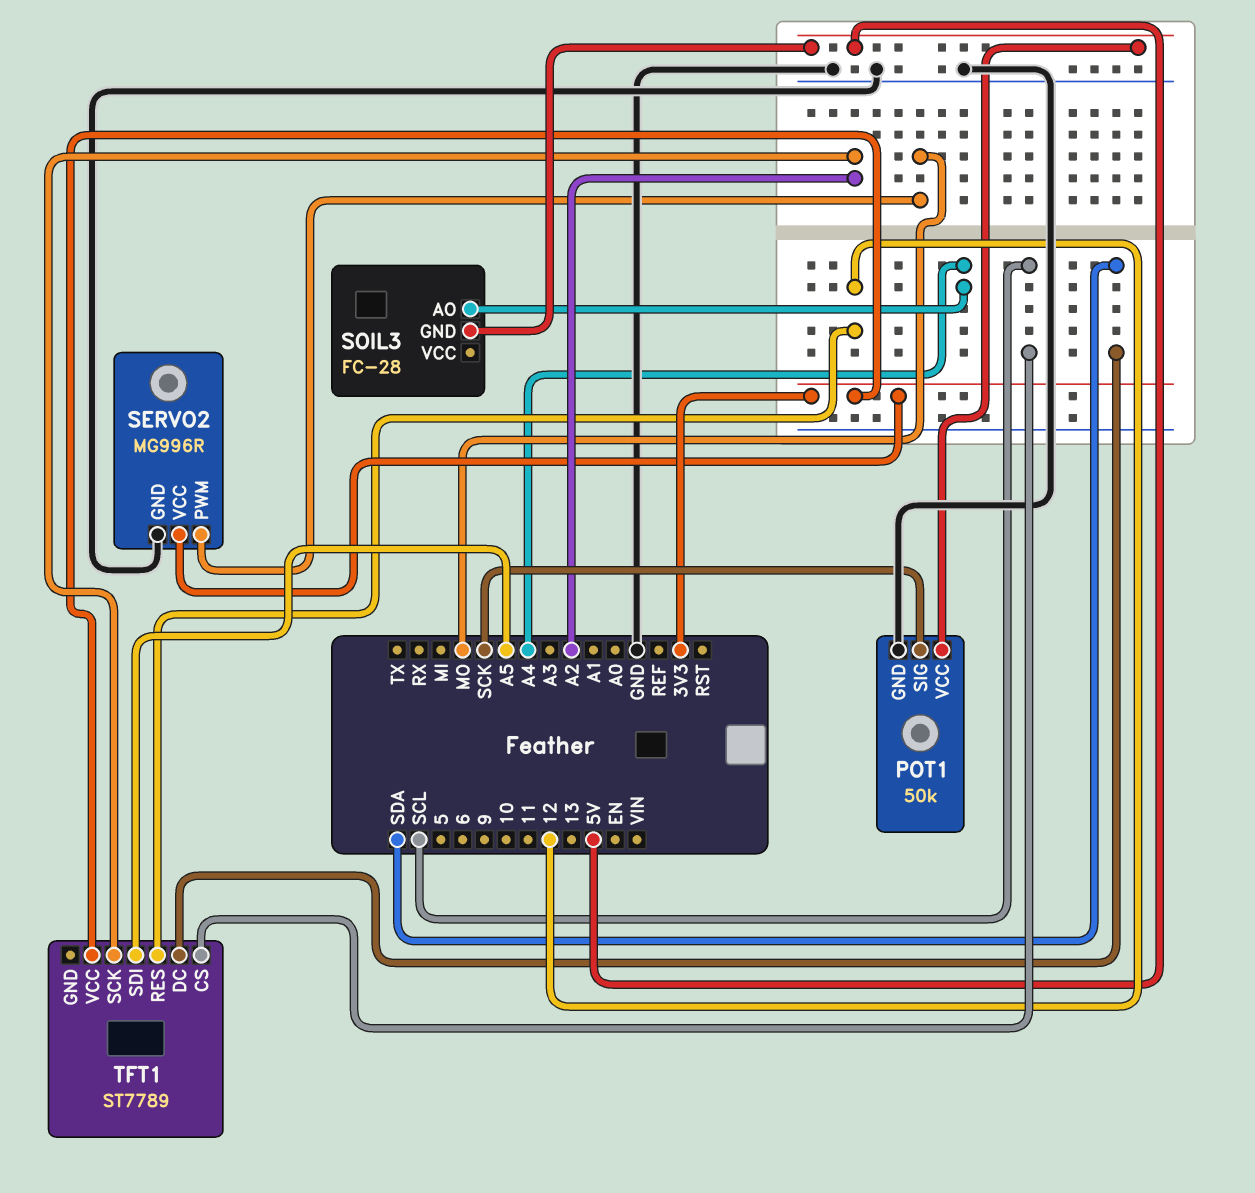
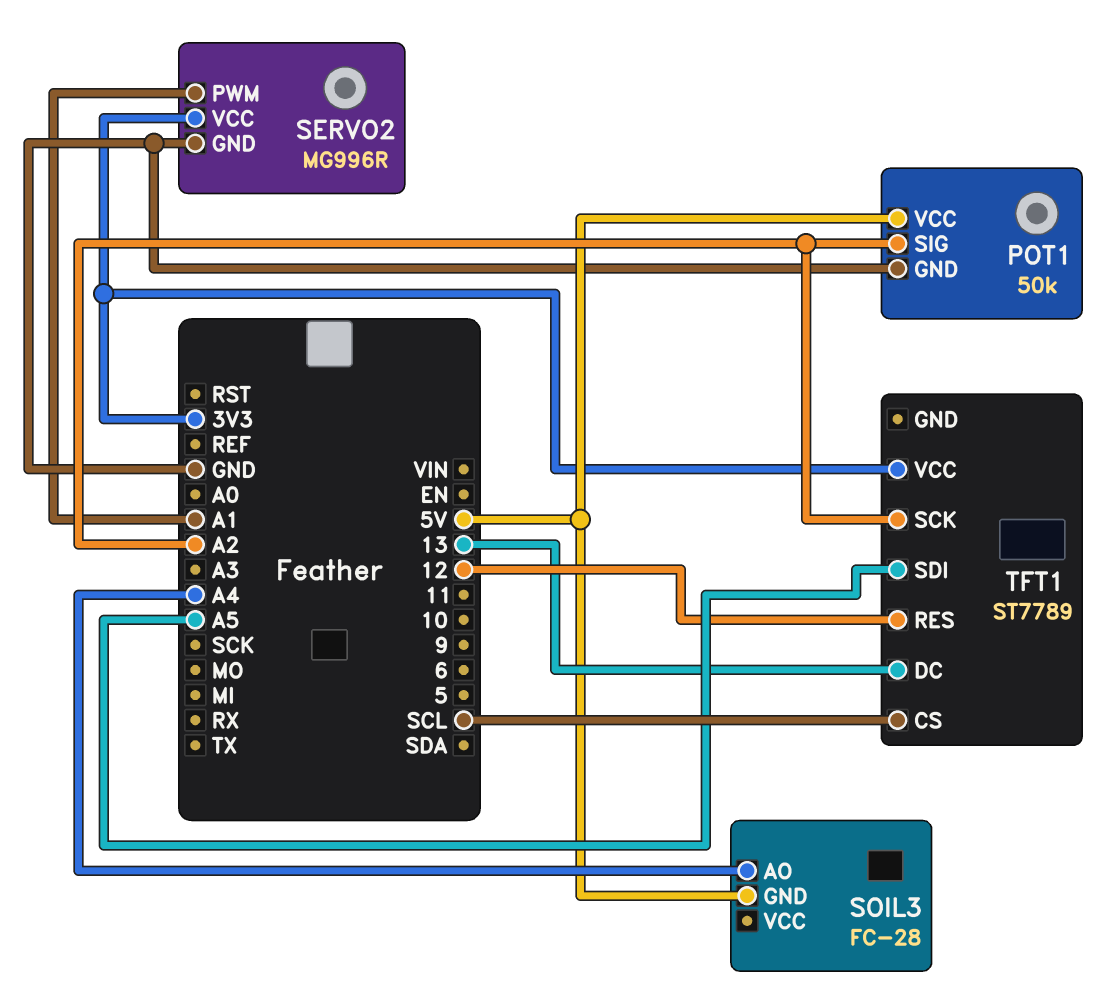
POT1 pin SIG: SCK -> A2
SERVO2 pin PWM: MO -> A1
TFT1 pin DC: SDA -> 13

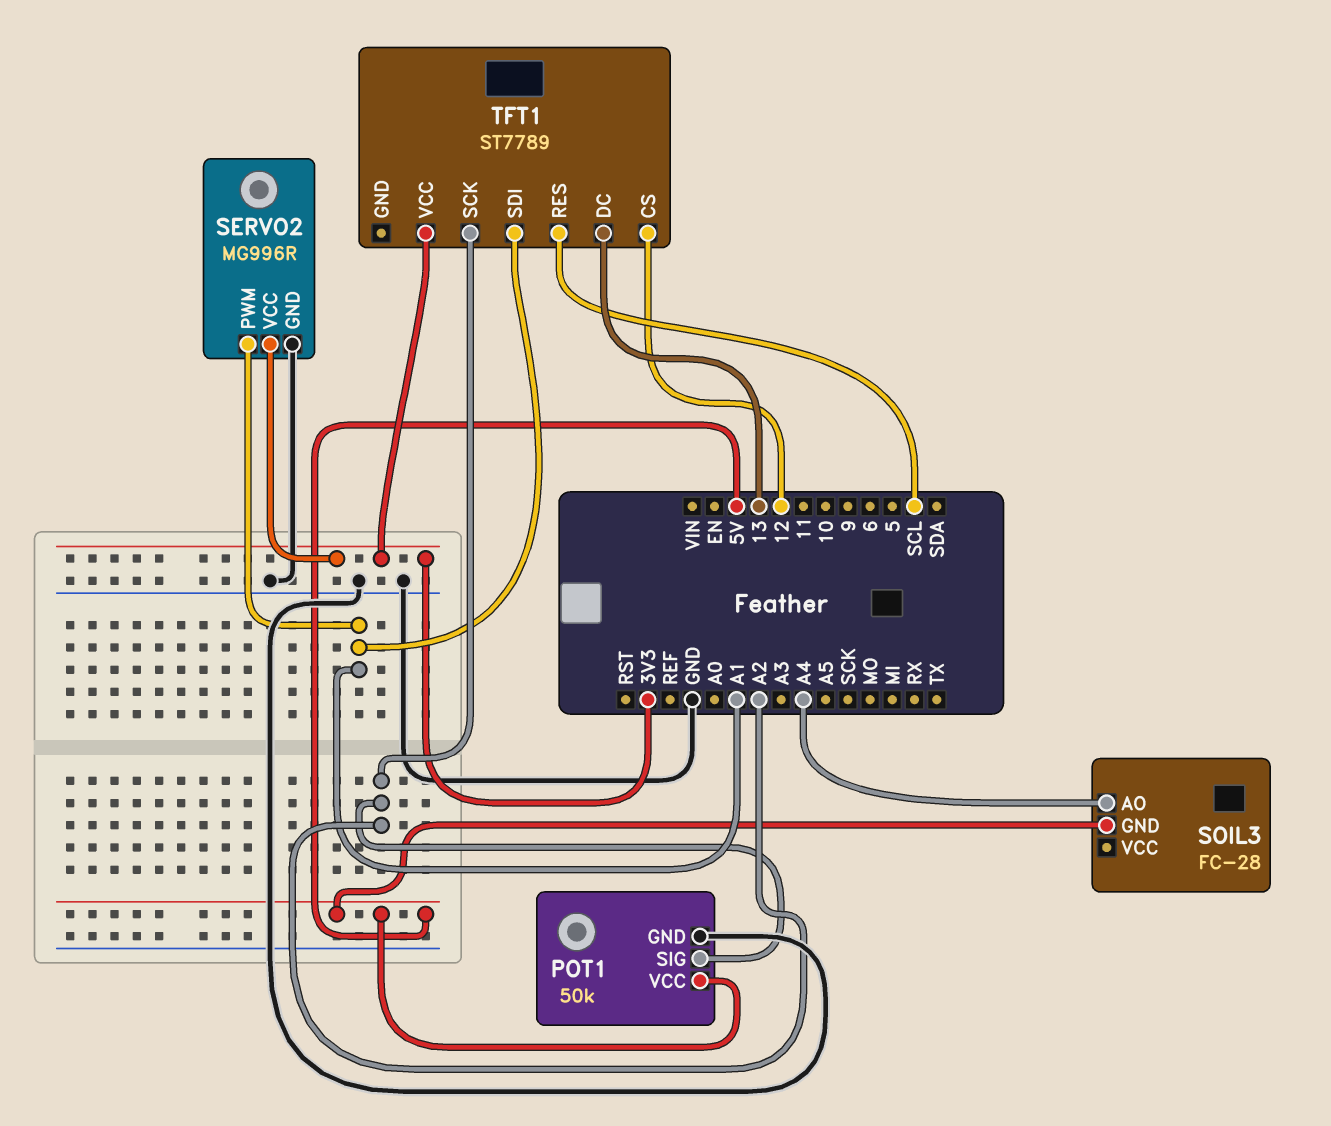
TFT1 pin CS: SCL -> 12
TFT1 pin RES: 12 -> SCL
TFT1 pin SDI: A5 -> A1

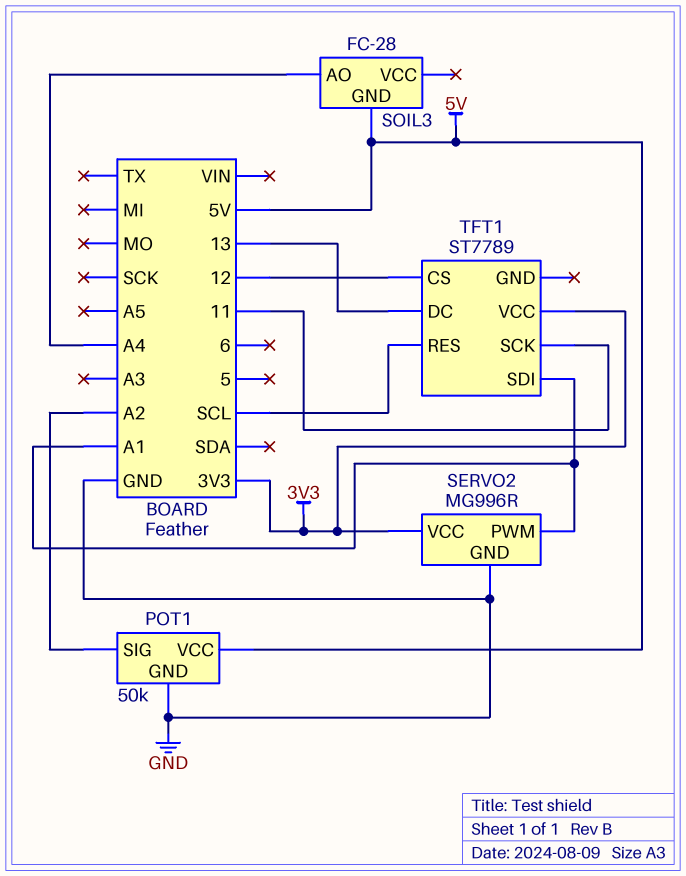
TFT1 pin SCK: A2 -> 11

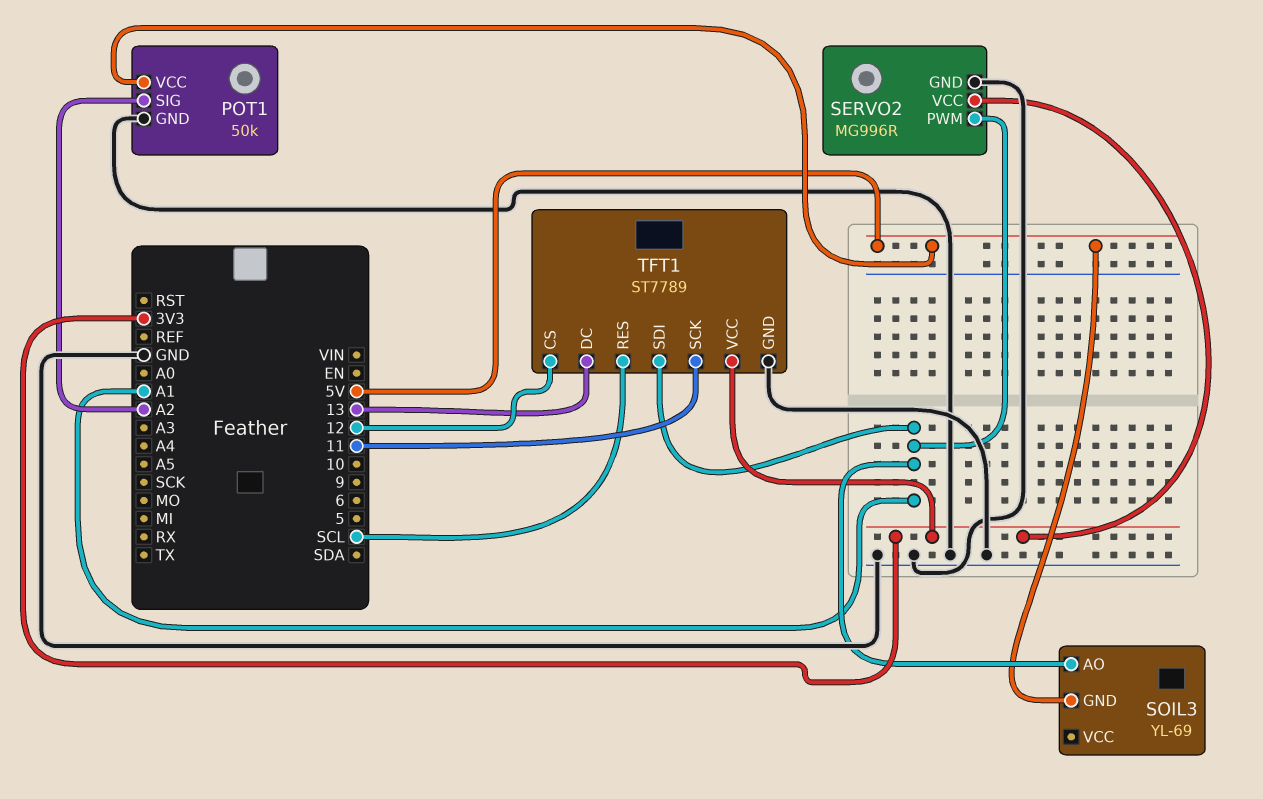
SOIL3: FC-28 -> YL-69
SOIL3 pin AO: A4 -> A1
TFT1 pin GND: none -> GND

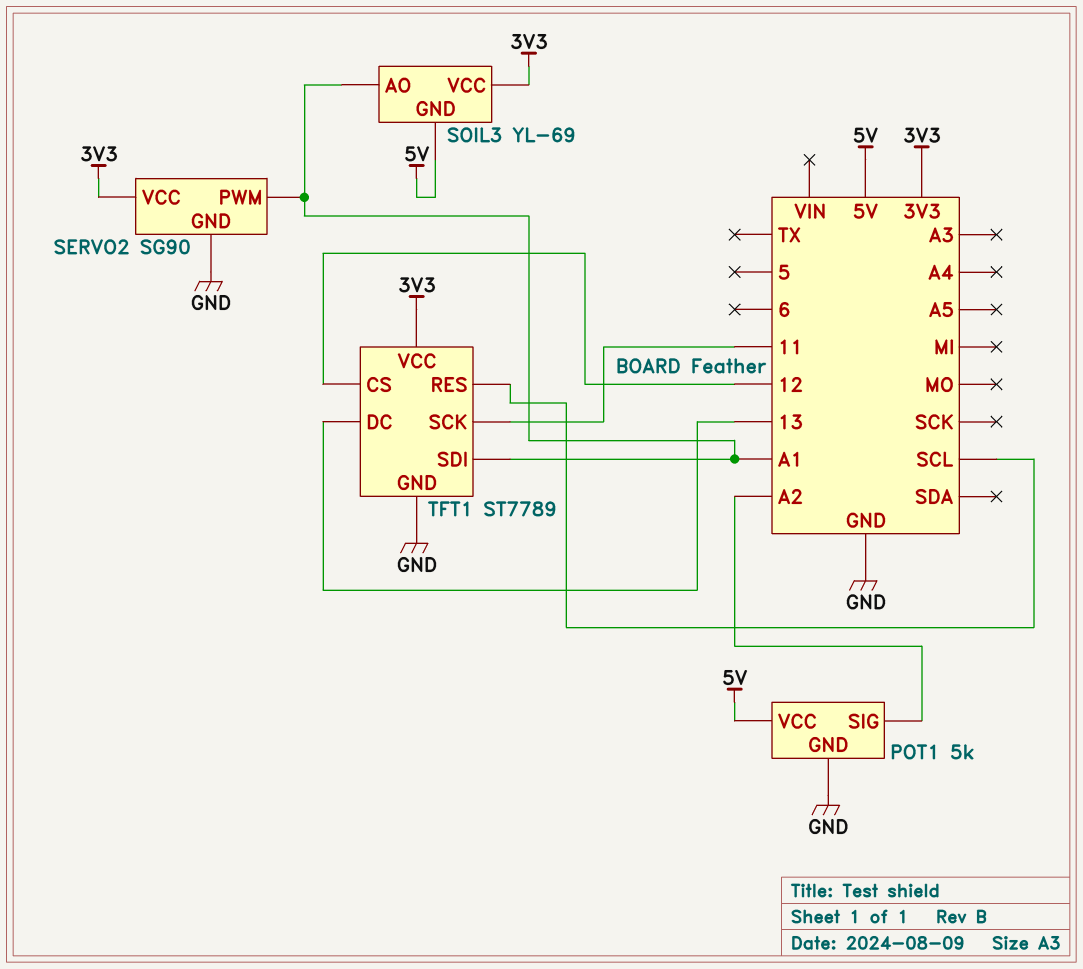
POT1: 50k -> 5k
SERVO2: MG996R -> SG90
SOIL3 pin VCC: none -> 3V3

